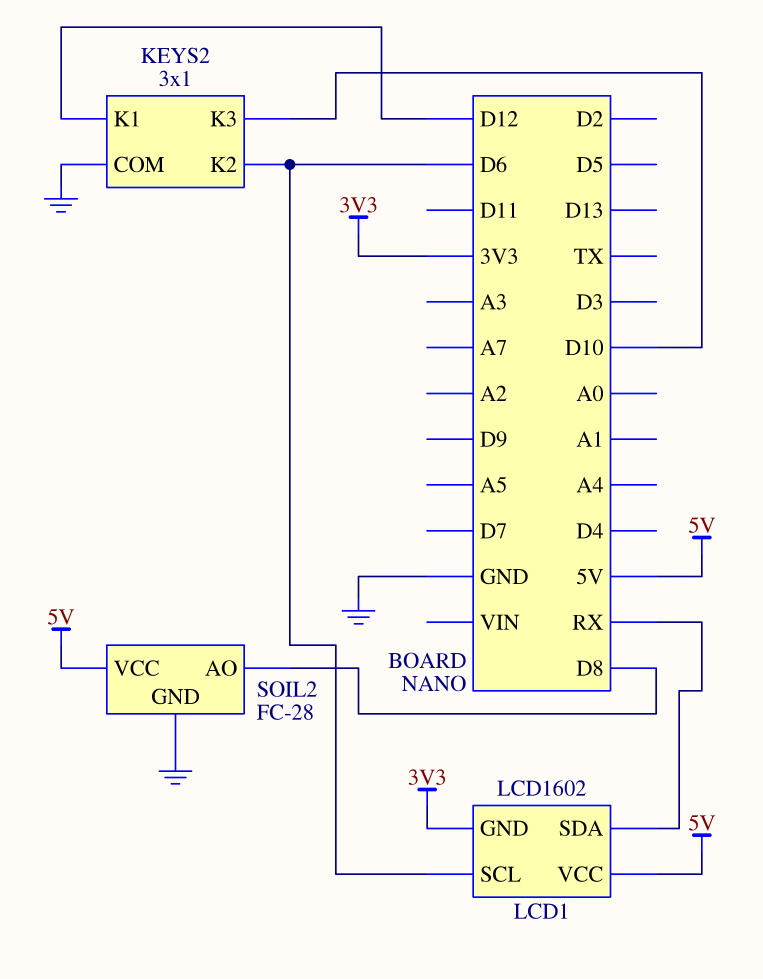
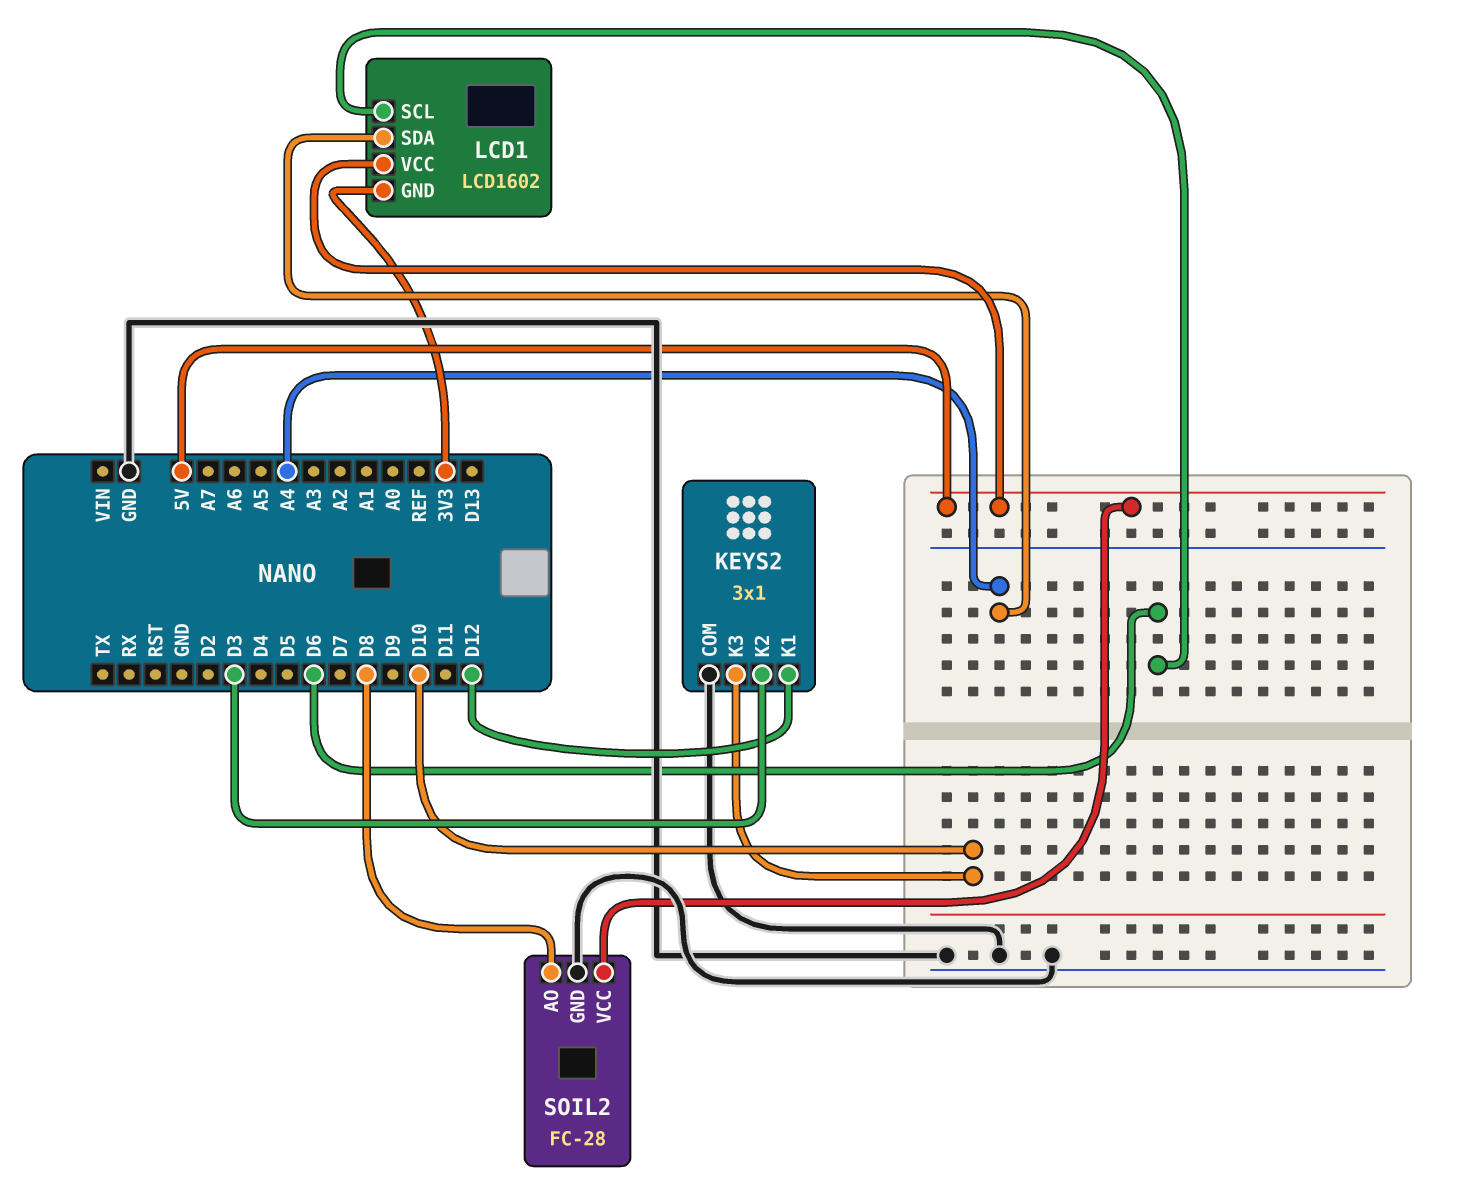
KEYS2 pin K2: D6 -> D3
LCD1 pin SDA: RX -> A4

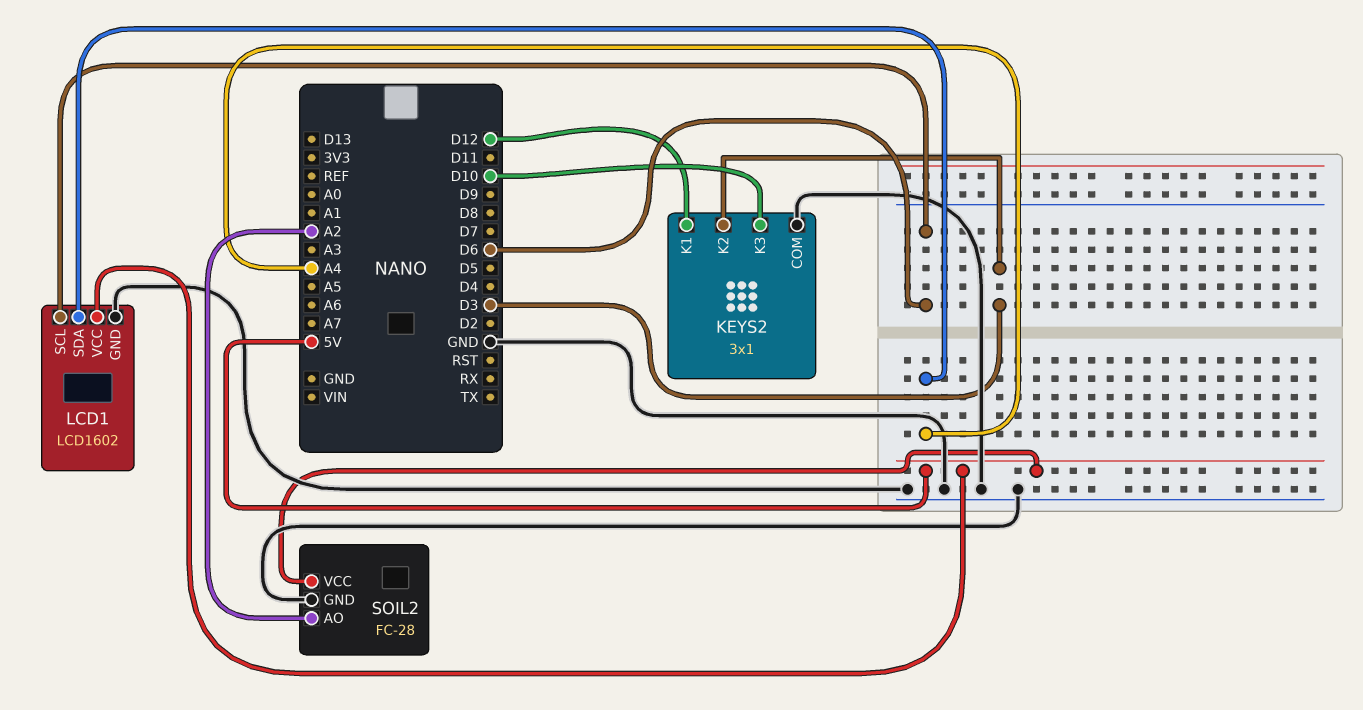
LCD1 pin GND: 3V3 -> GND
SOIL2 pin AO: D8 -> A2

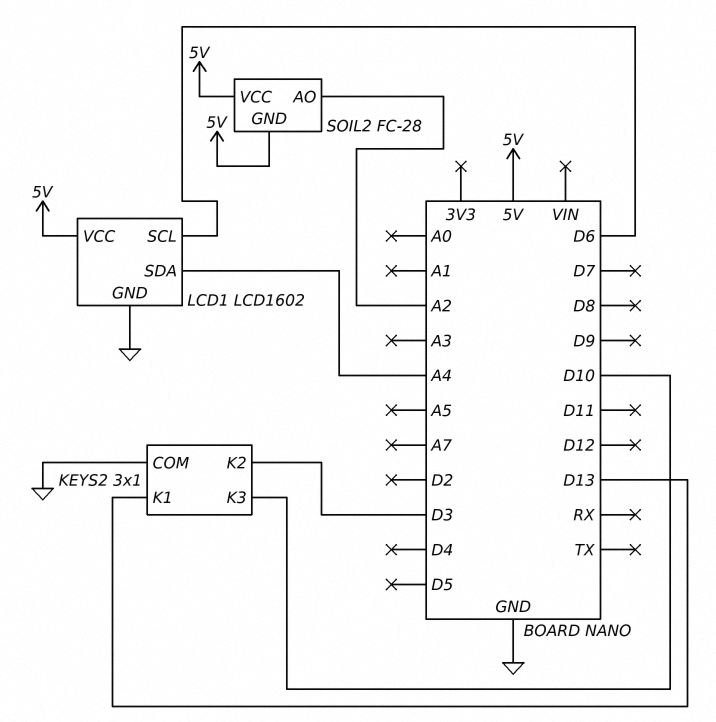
KEYS2 pin K1: D12 -> D13
SOIL2 pin GND: GND -> 5V

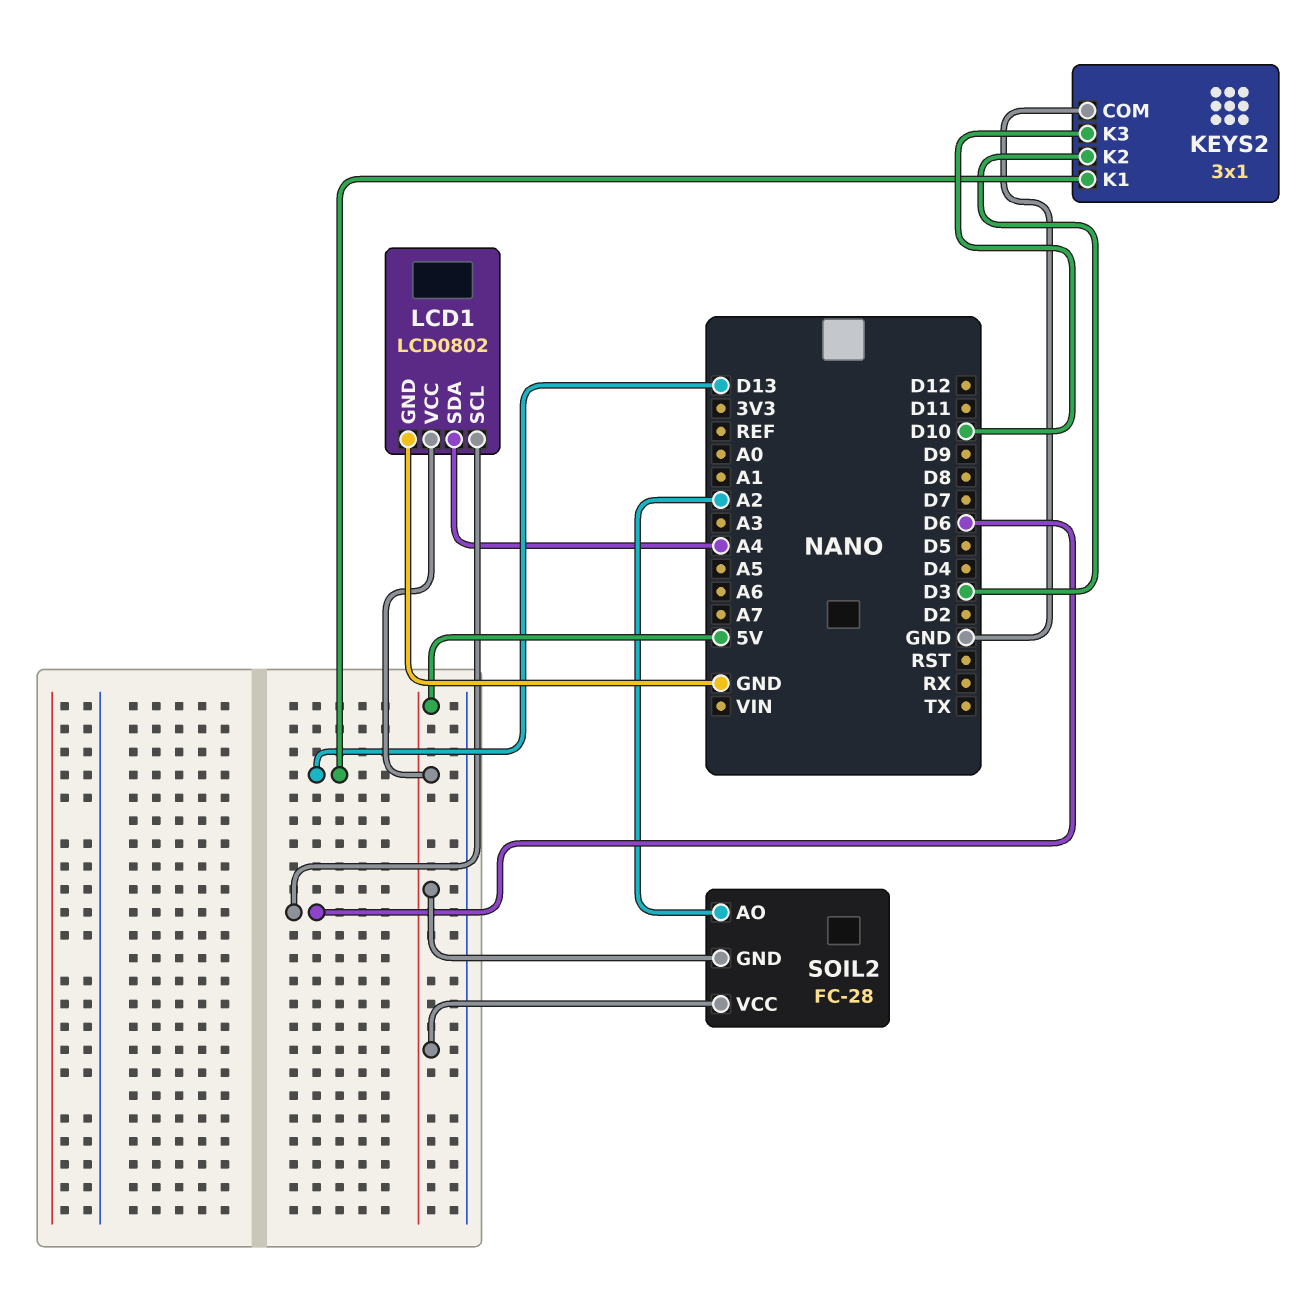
LCD1: LCD1602 -> LCD0802

